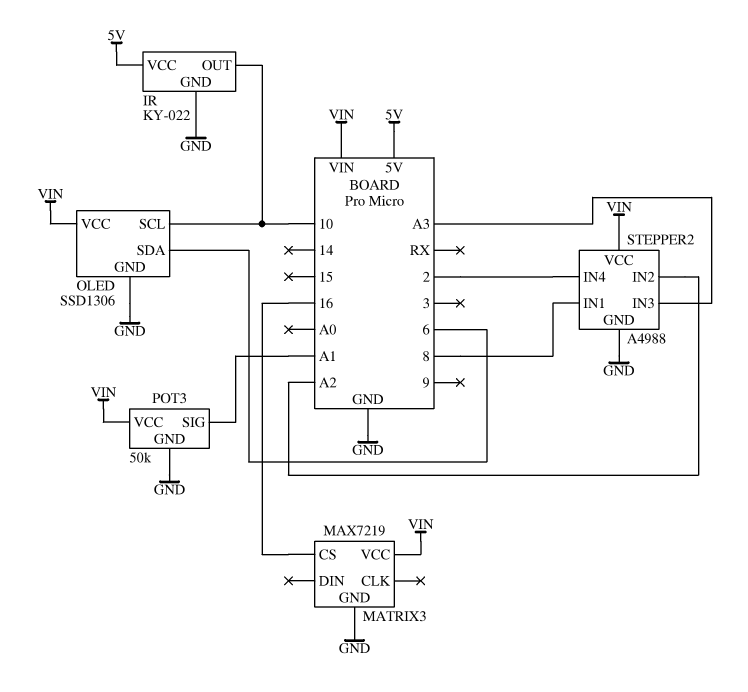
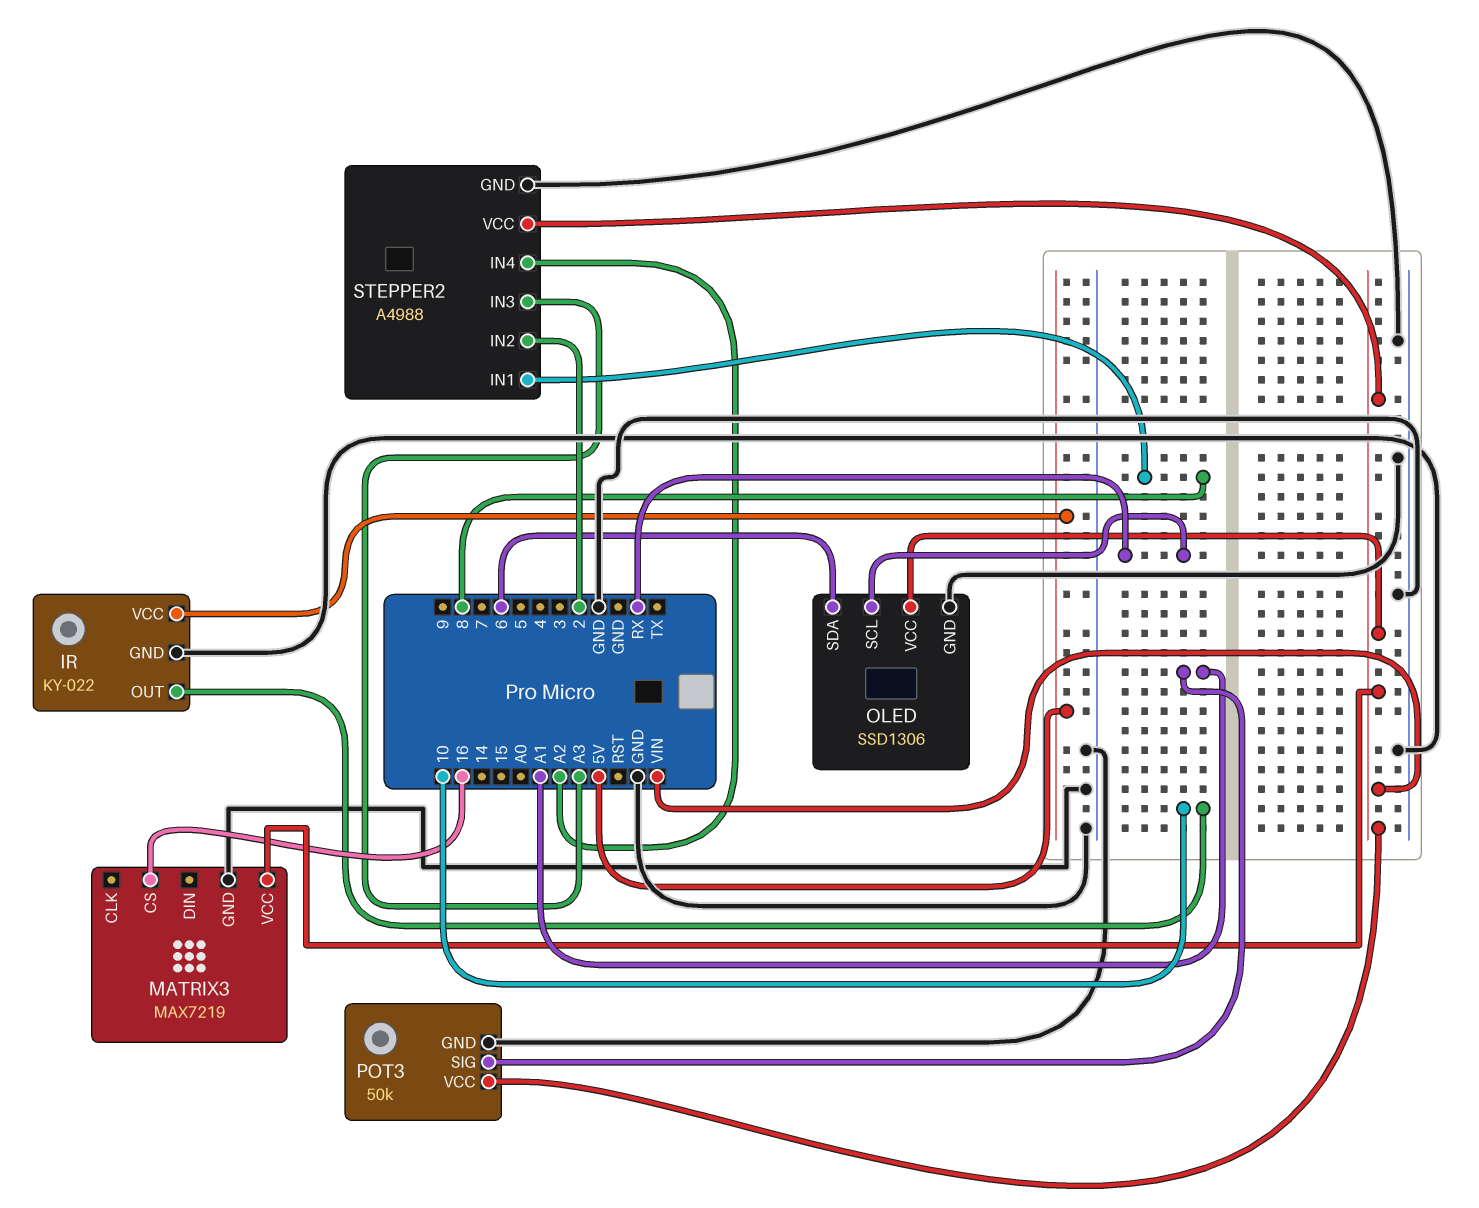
OLED pin SCL: 10 -> RX
STEPPER2 pin IN2: A2 -> 2
STEPPER2 pin IN4: 2 -> A2

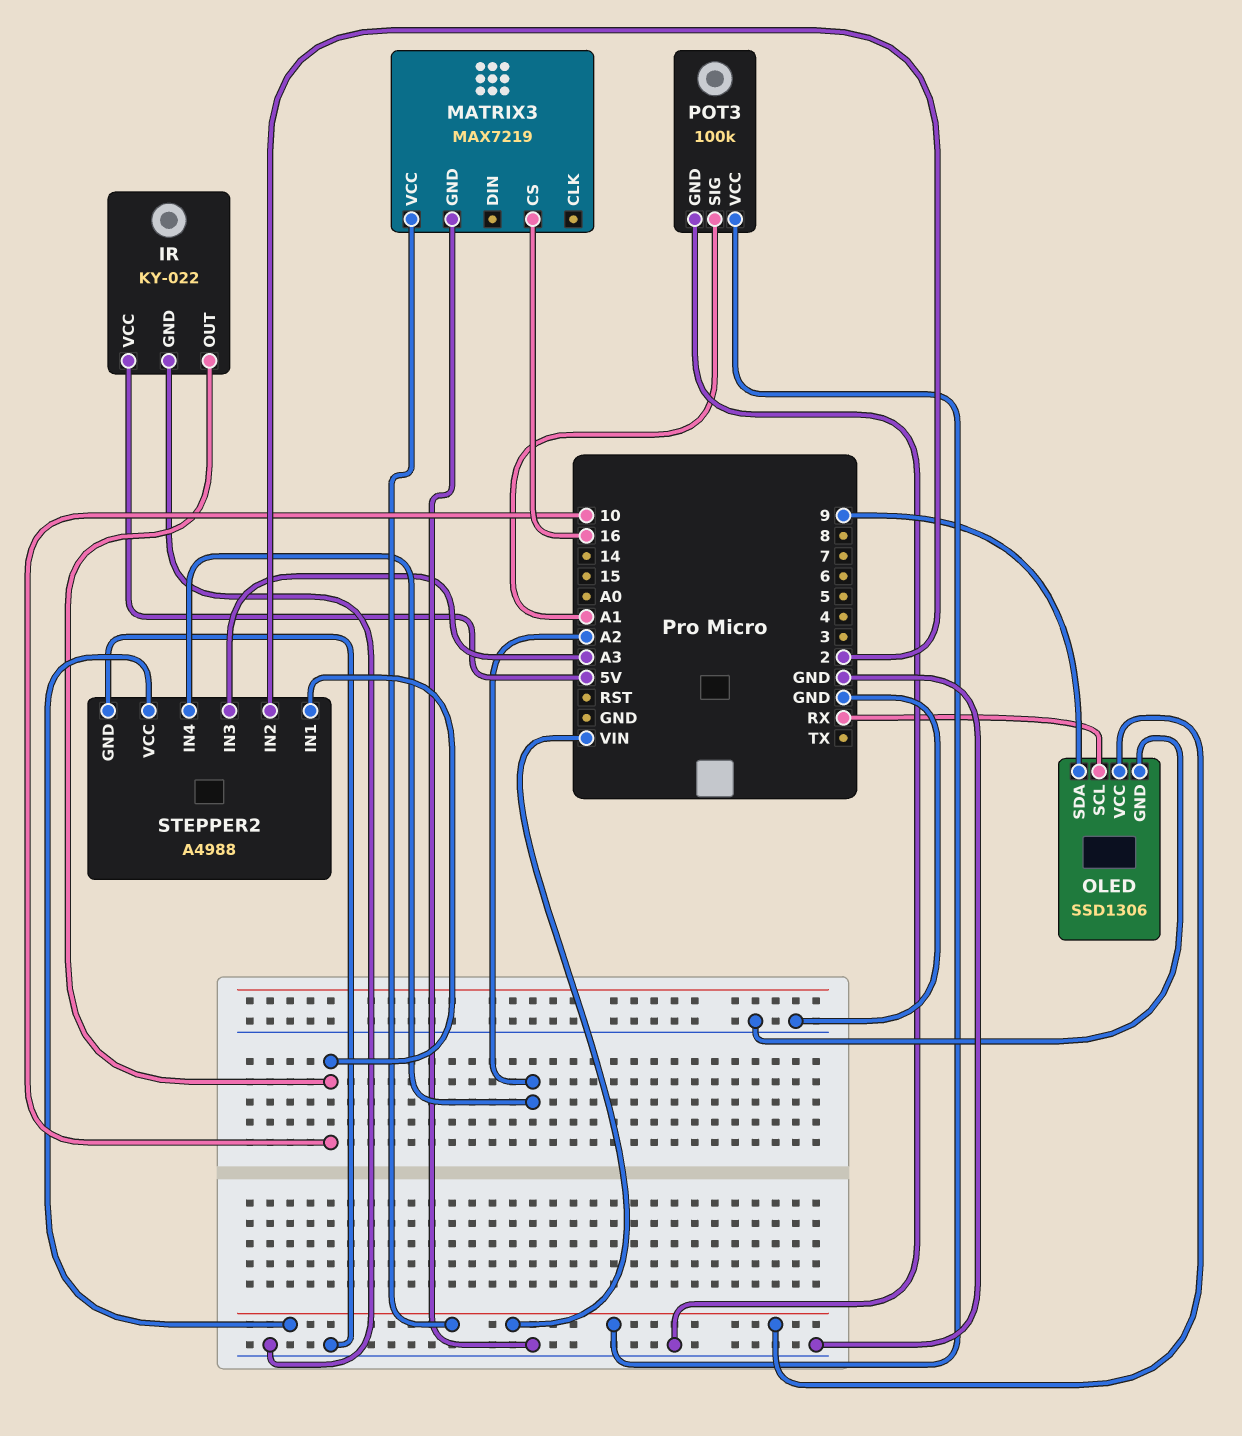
OLED pin SDA: 6 -> 9
POT3: 50k -> 100k
STEPPER2 pin IN1: 8 -> 10

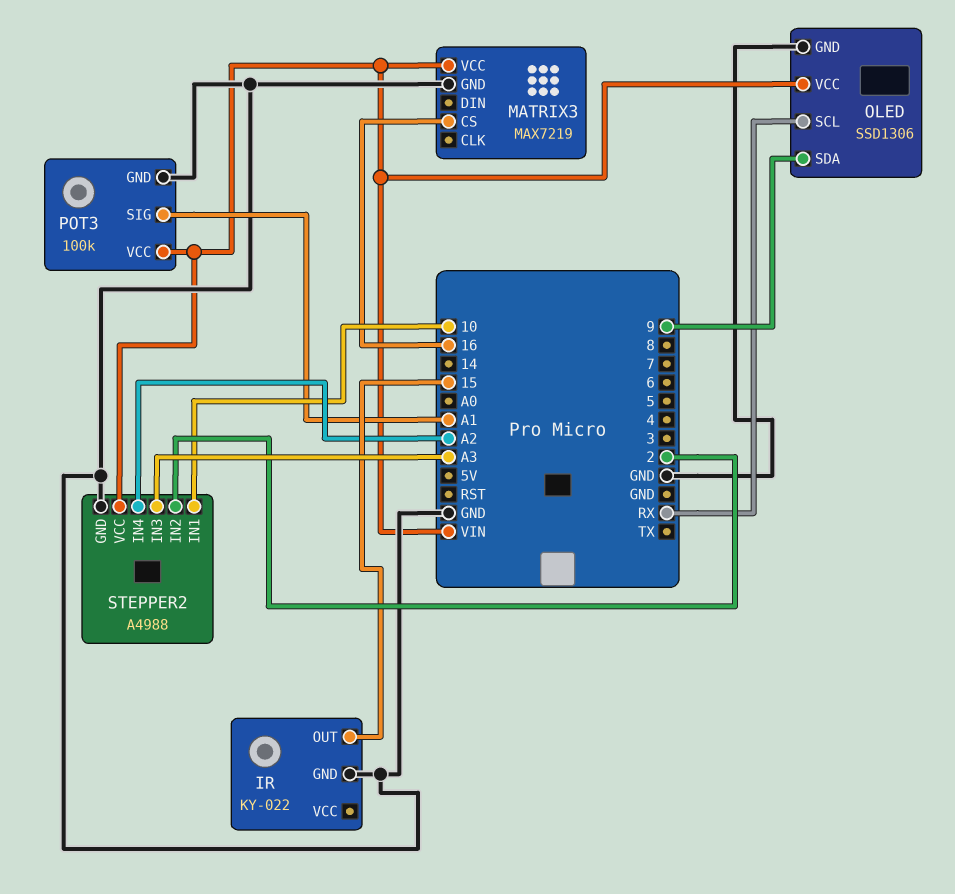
IR pin OUT: 10 -> 15
IR pin VCC: 5V -> none

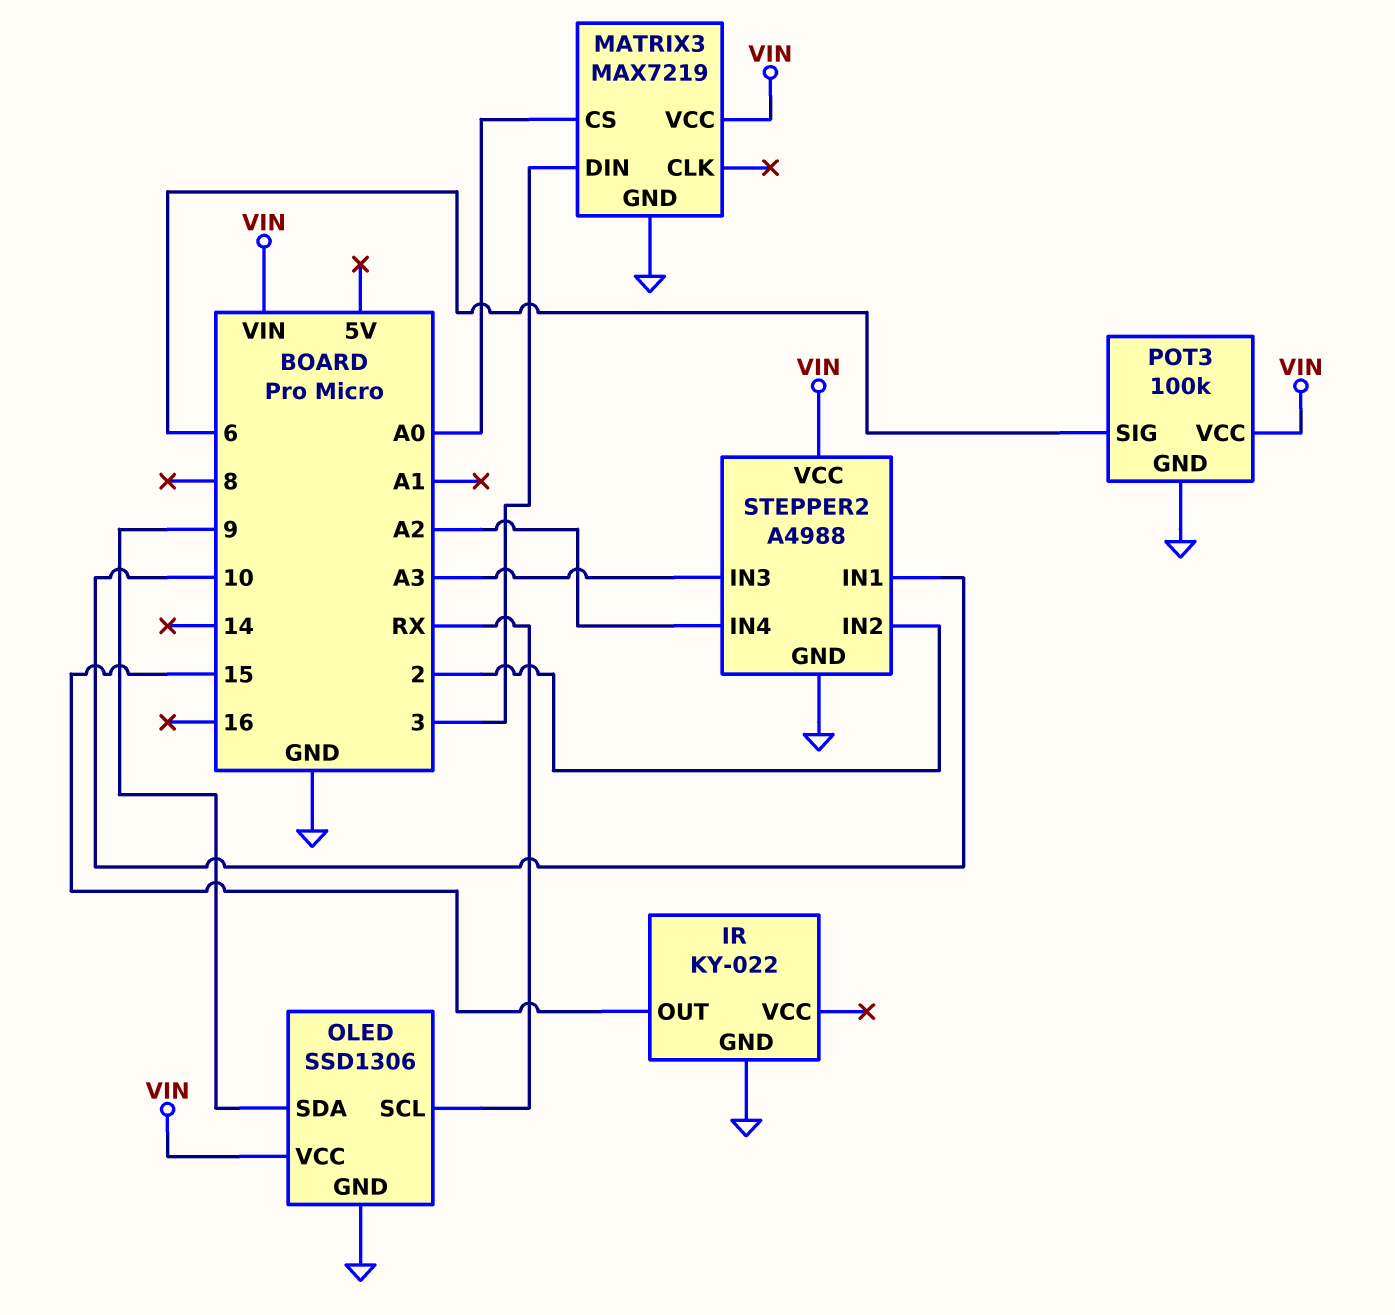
MATRIX3 pin CS: 16 -> A0
MATRIX3 pin DIN: none -> 3
POT3 pin SIG: A1 -> 6

